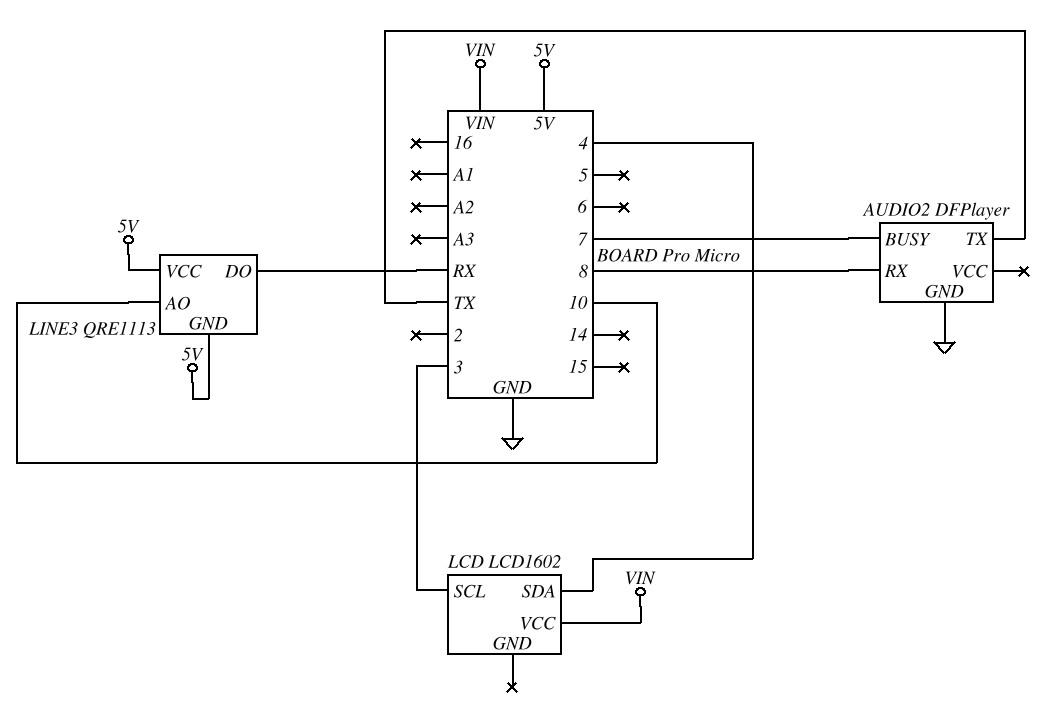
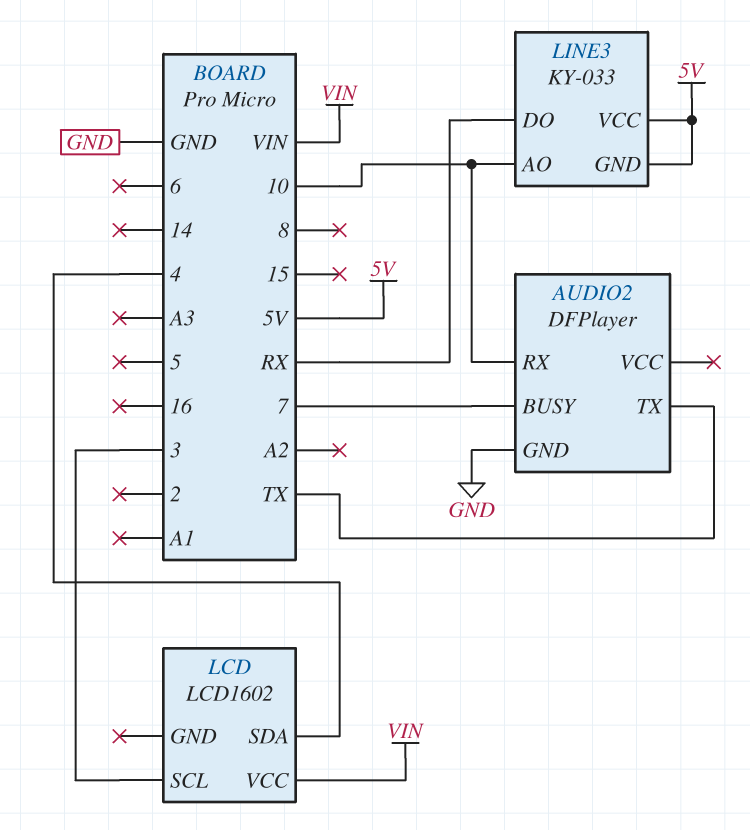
AUDIO2 pin RX: 8 -> 10
LINE3: QRE1113 -> KY-033

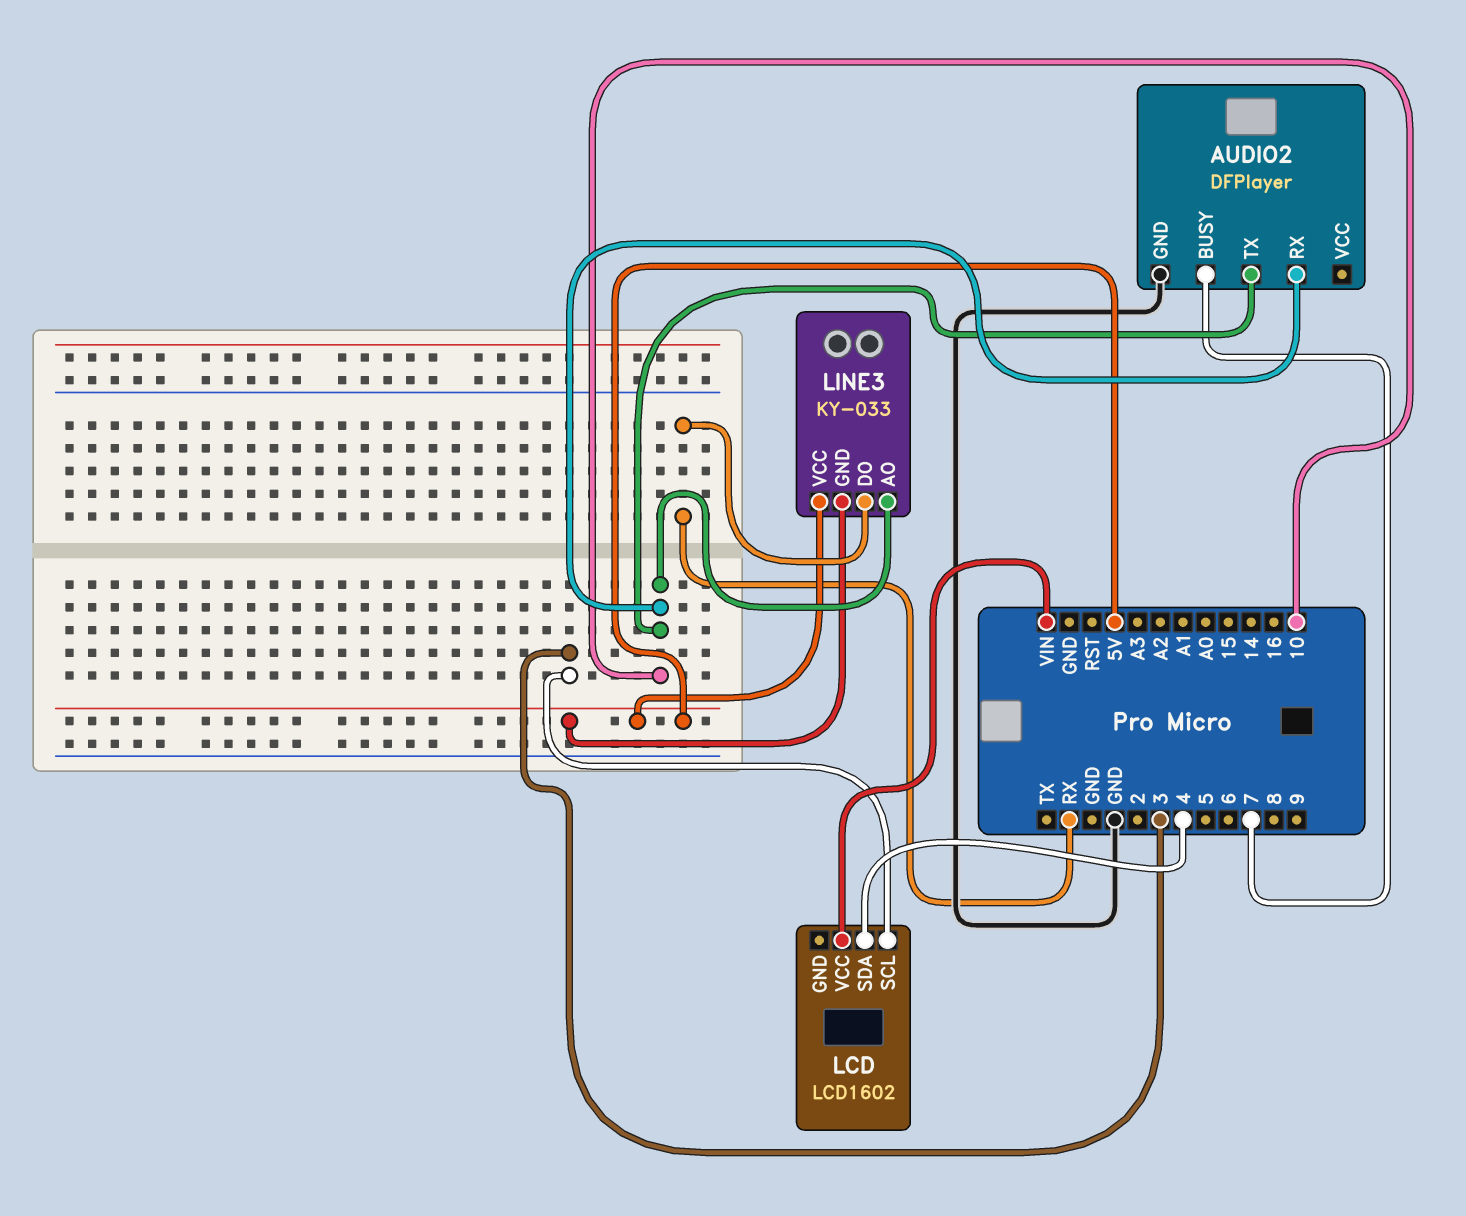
AUDIO2 pin TX: TX -> 10

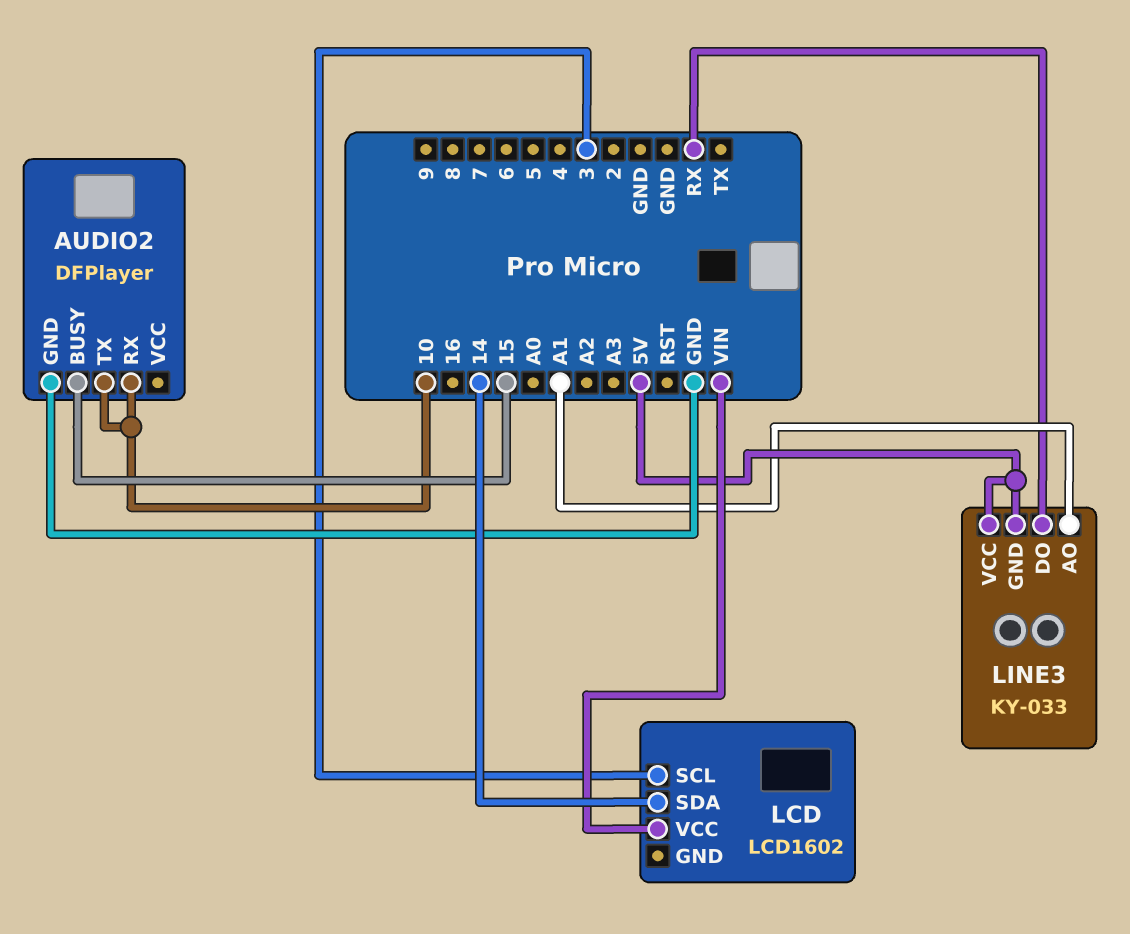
AUDIO2 pin BUSY: 7 -> 15
LCD pin SDA: 4 -> 14
LINE3 pin AO: 10 -> A1

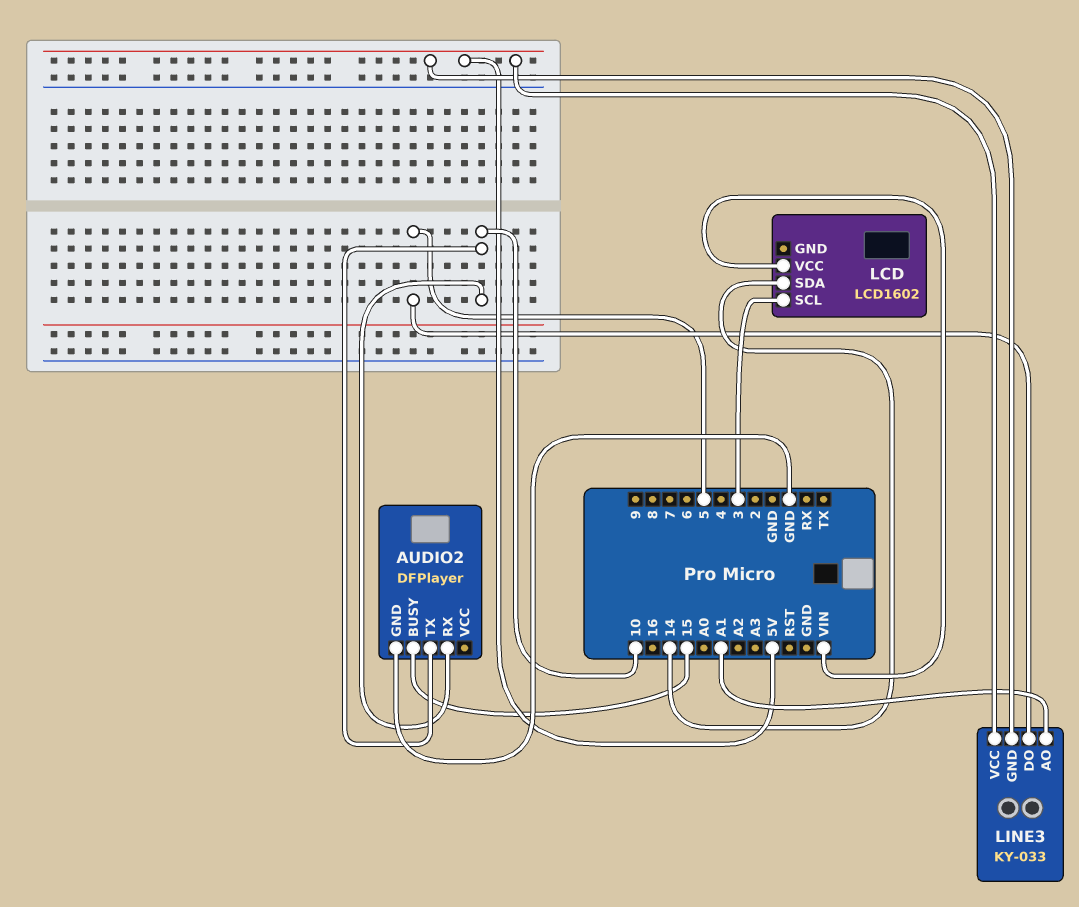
LINE3 pin DO: RX -> 5

